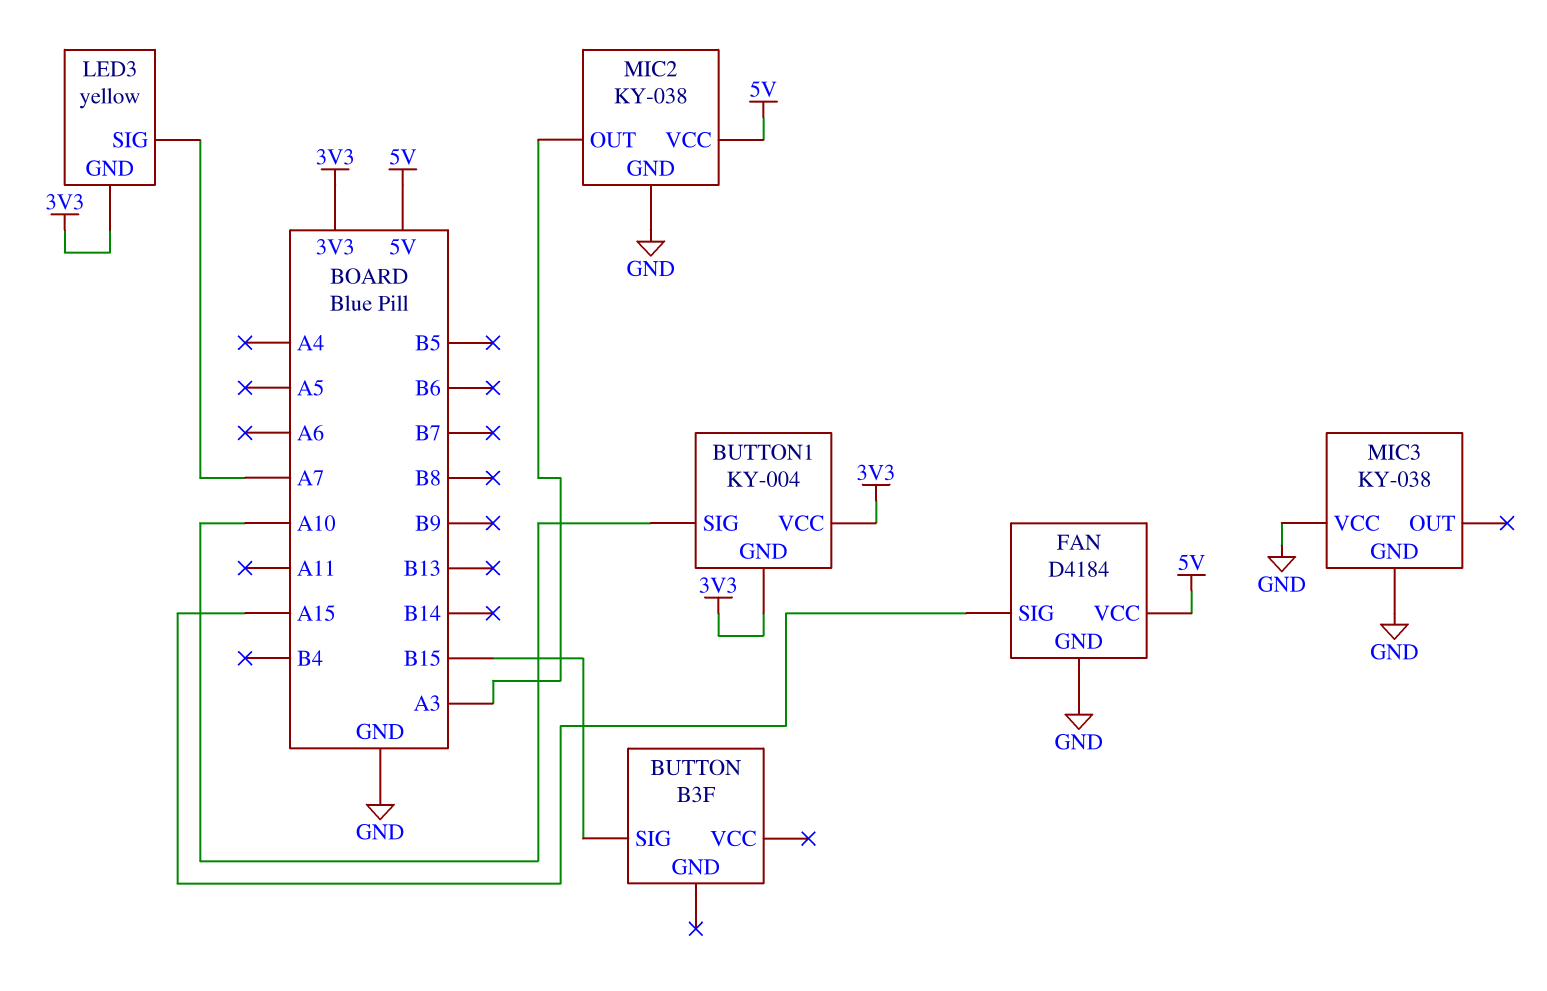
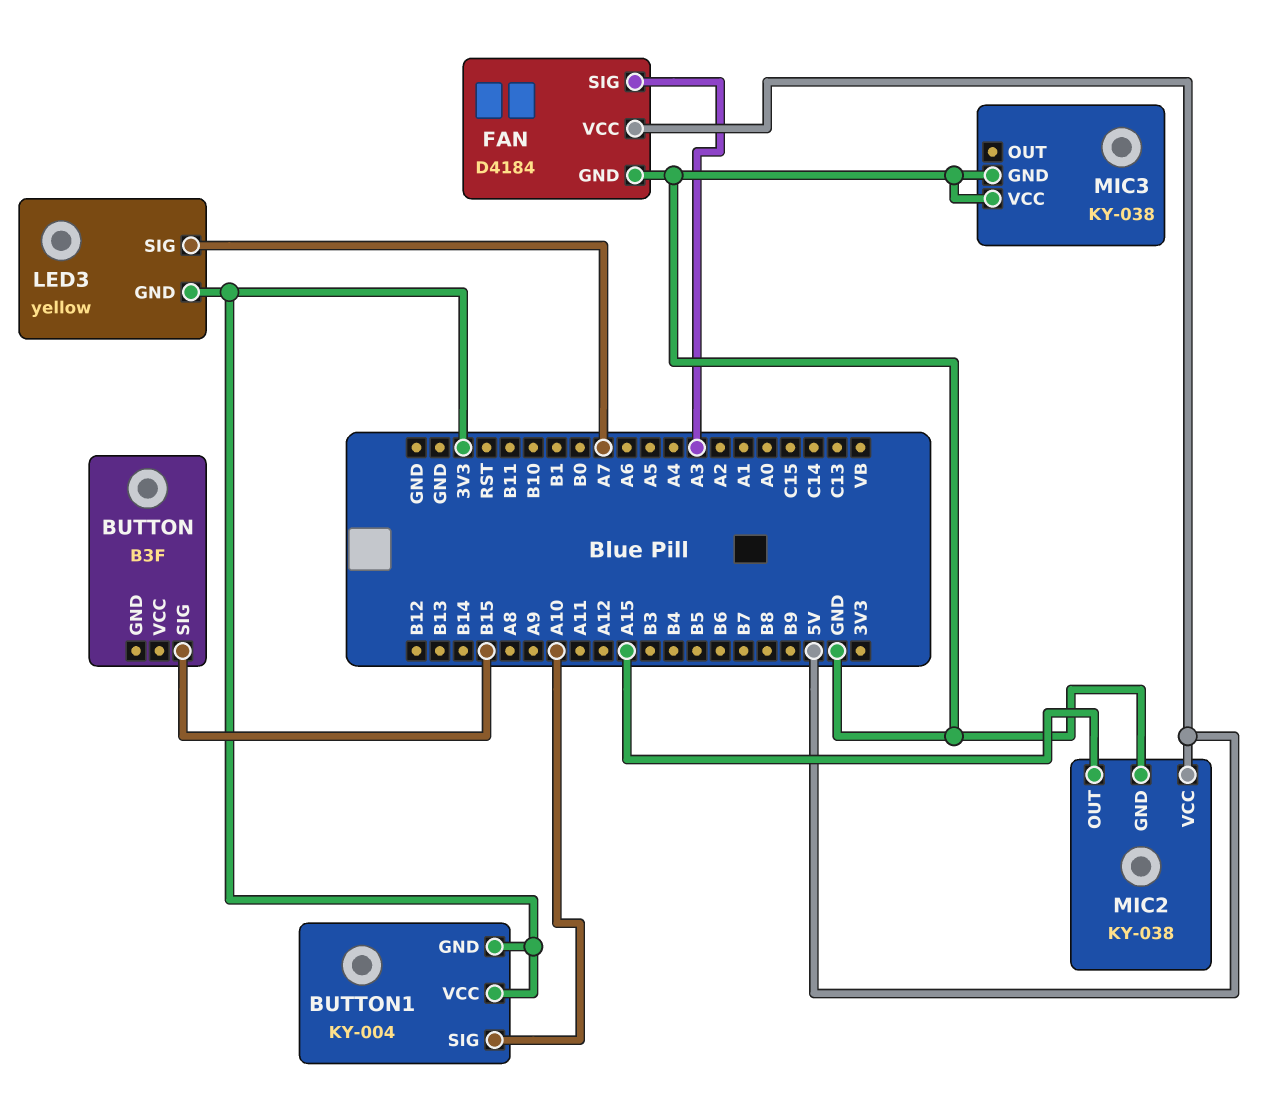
FAN pin SIG: A15 -> A3
MIC2 pin OUT: A3 -> A15

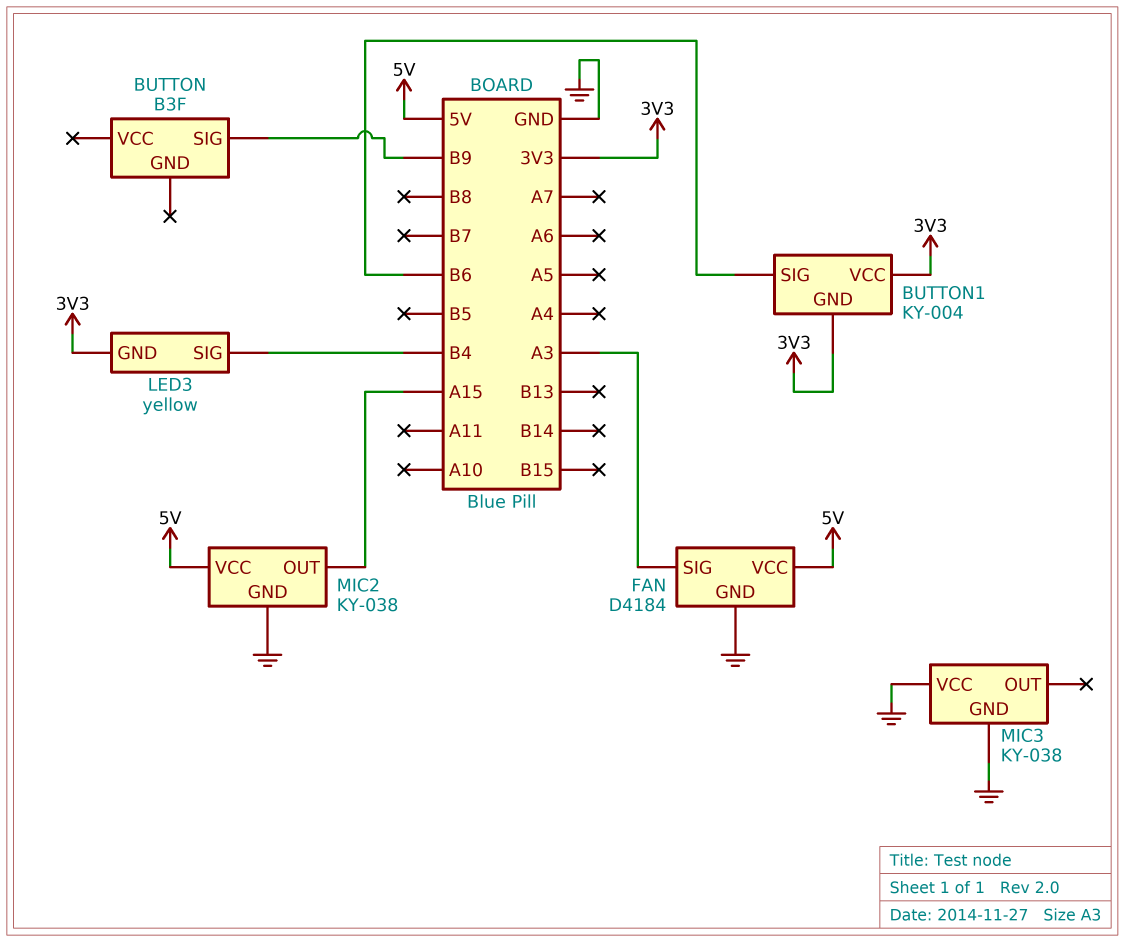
BUTTON pin SIG: B15 -> B9
BUTTON1 pin SIG: A10 -> B6
LED3 pin SIG: A7 -> B4

